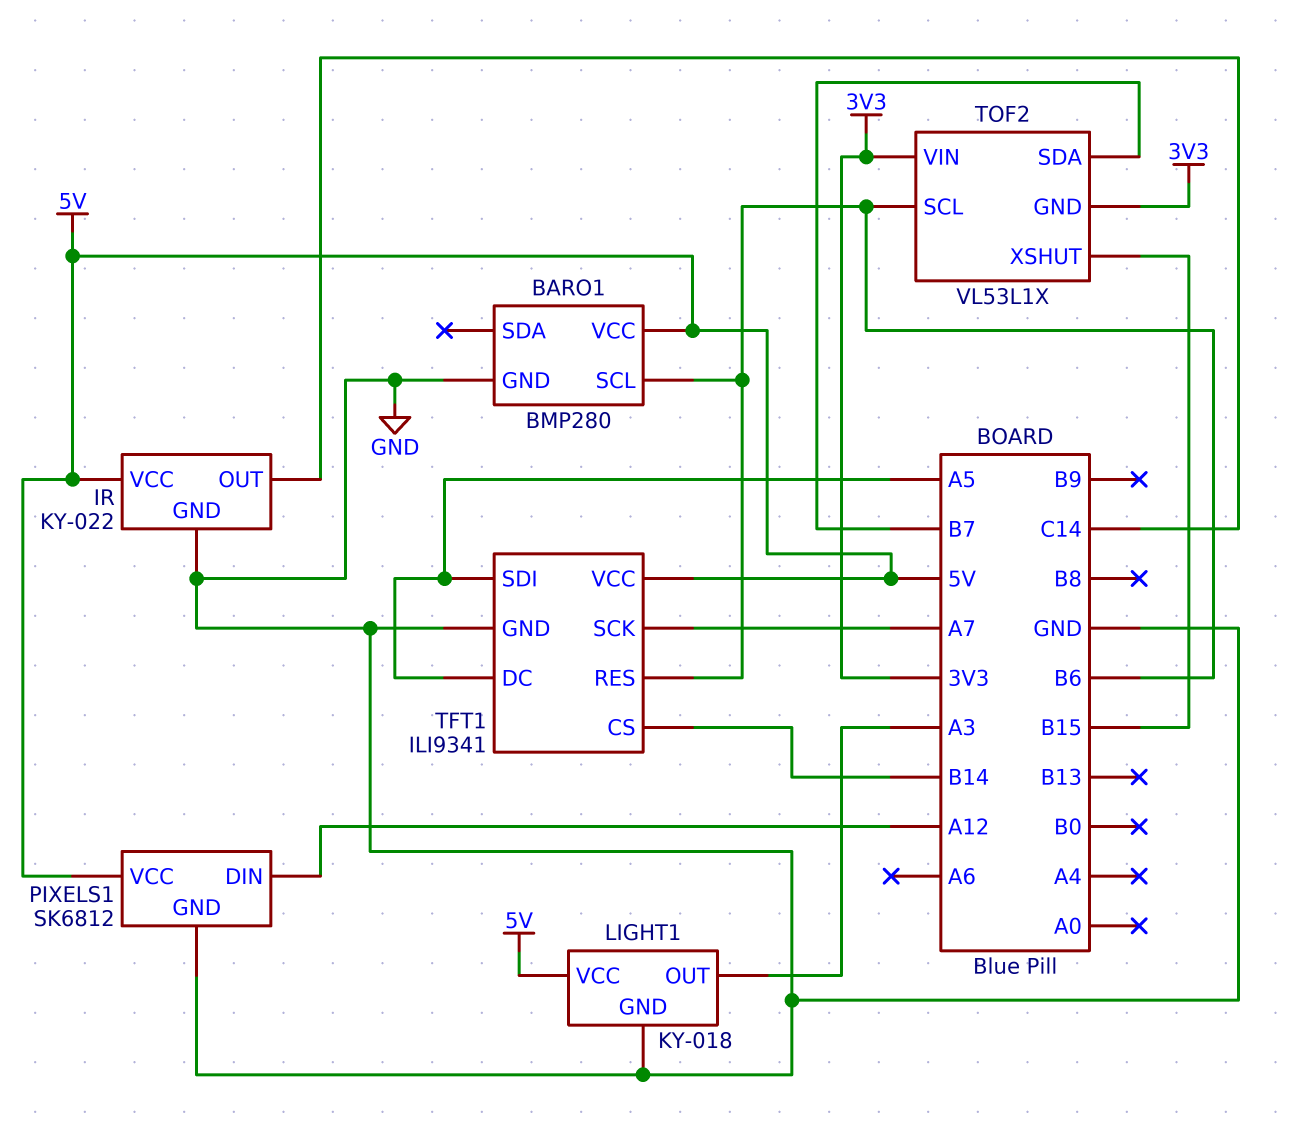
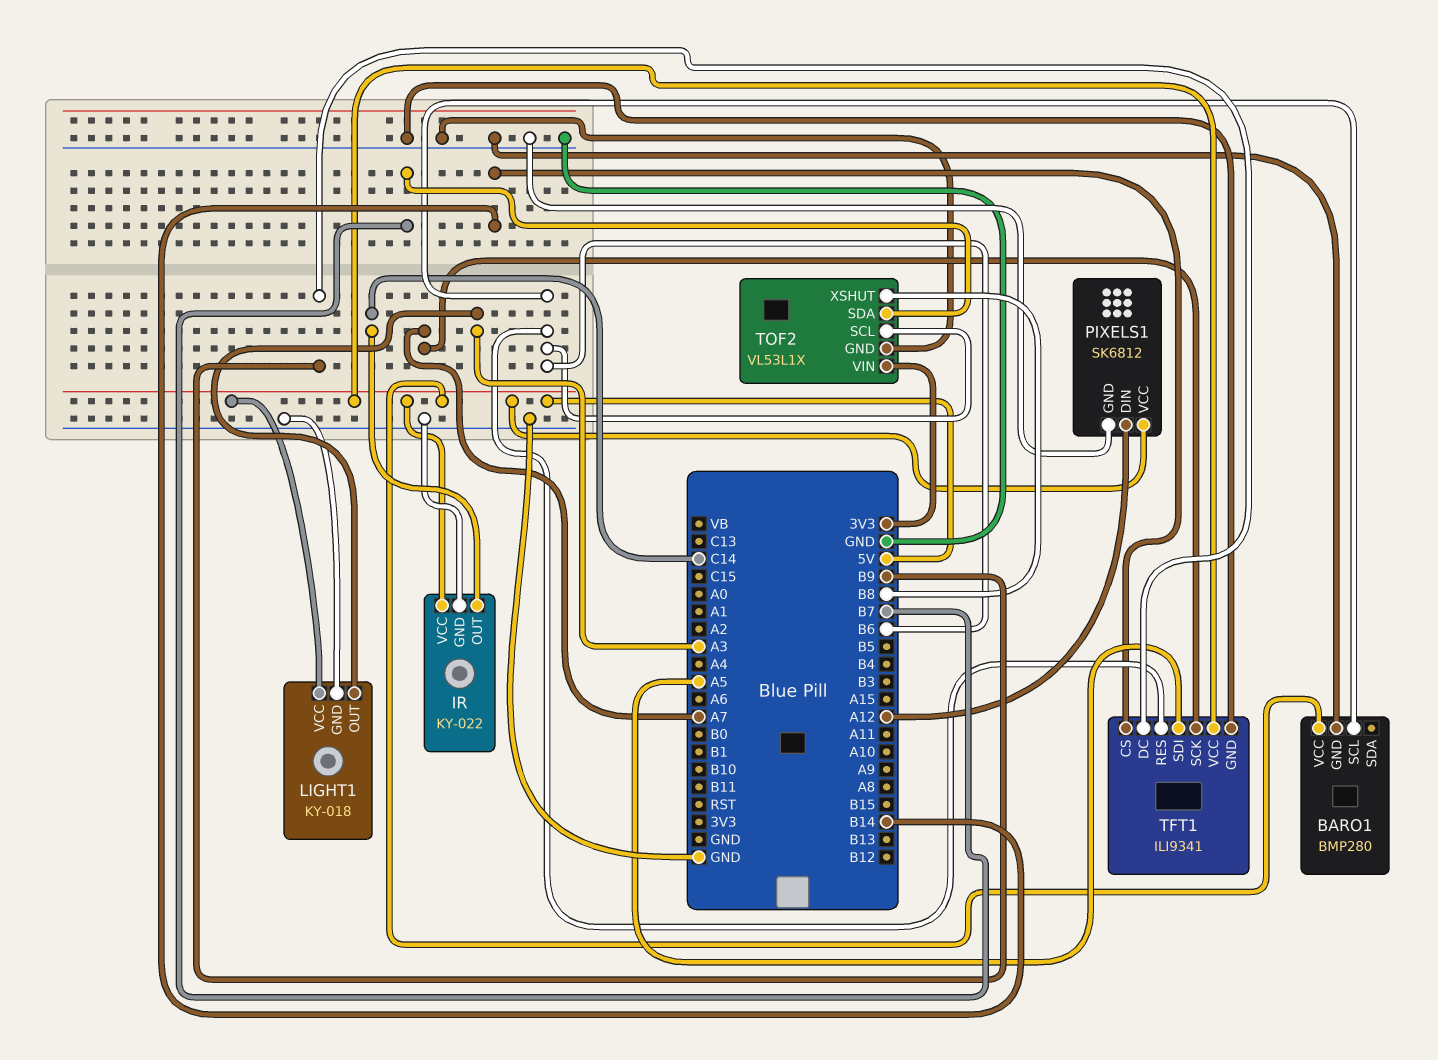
TFT1 pin DC: A5 -> B9
TOF2 pin GND: 3V3 -> GND
TOF2 pin XSHUT: B15 -> B8

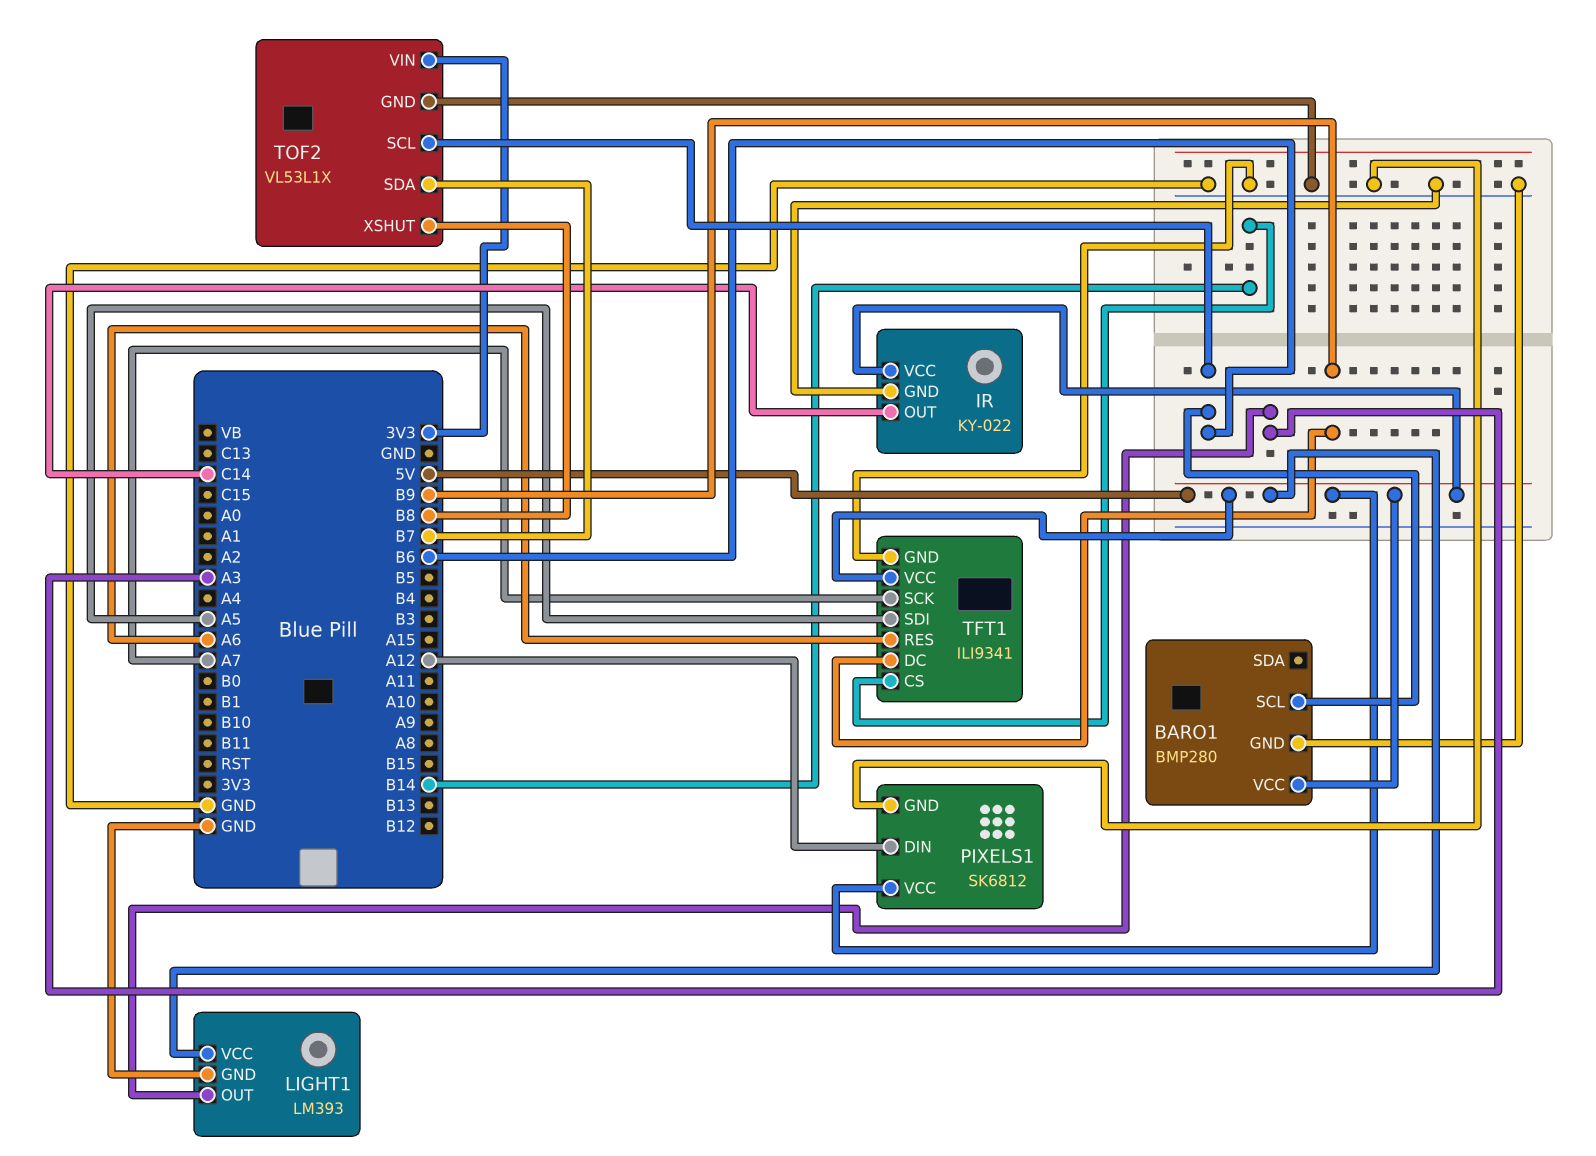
LIGHT1: KY-018 -> LM393
TFT1 pin RES: B6 -> A6

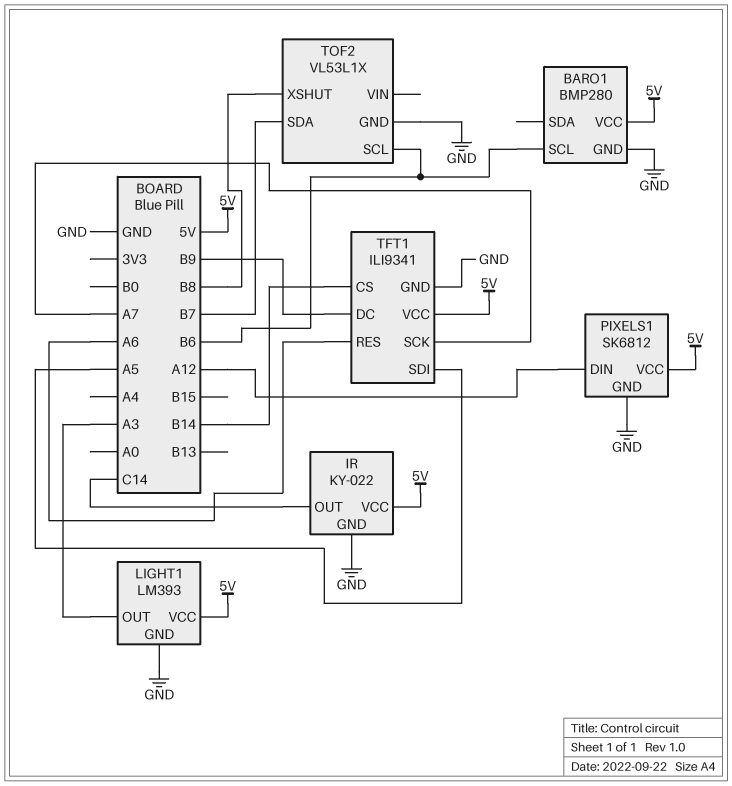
TOF2 pin VIN: 3V3 -> none

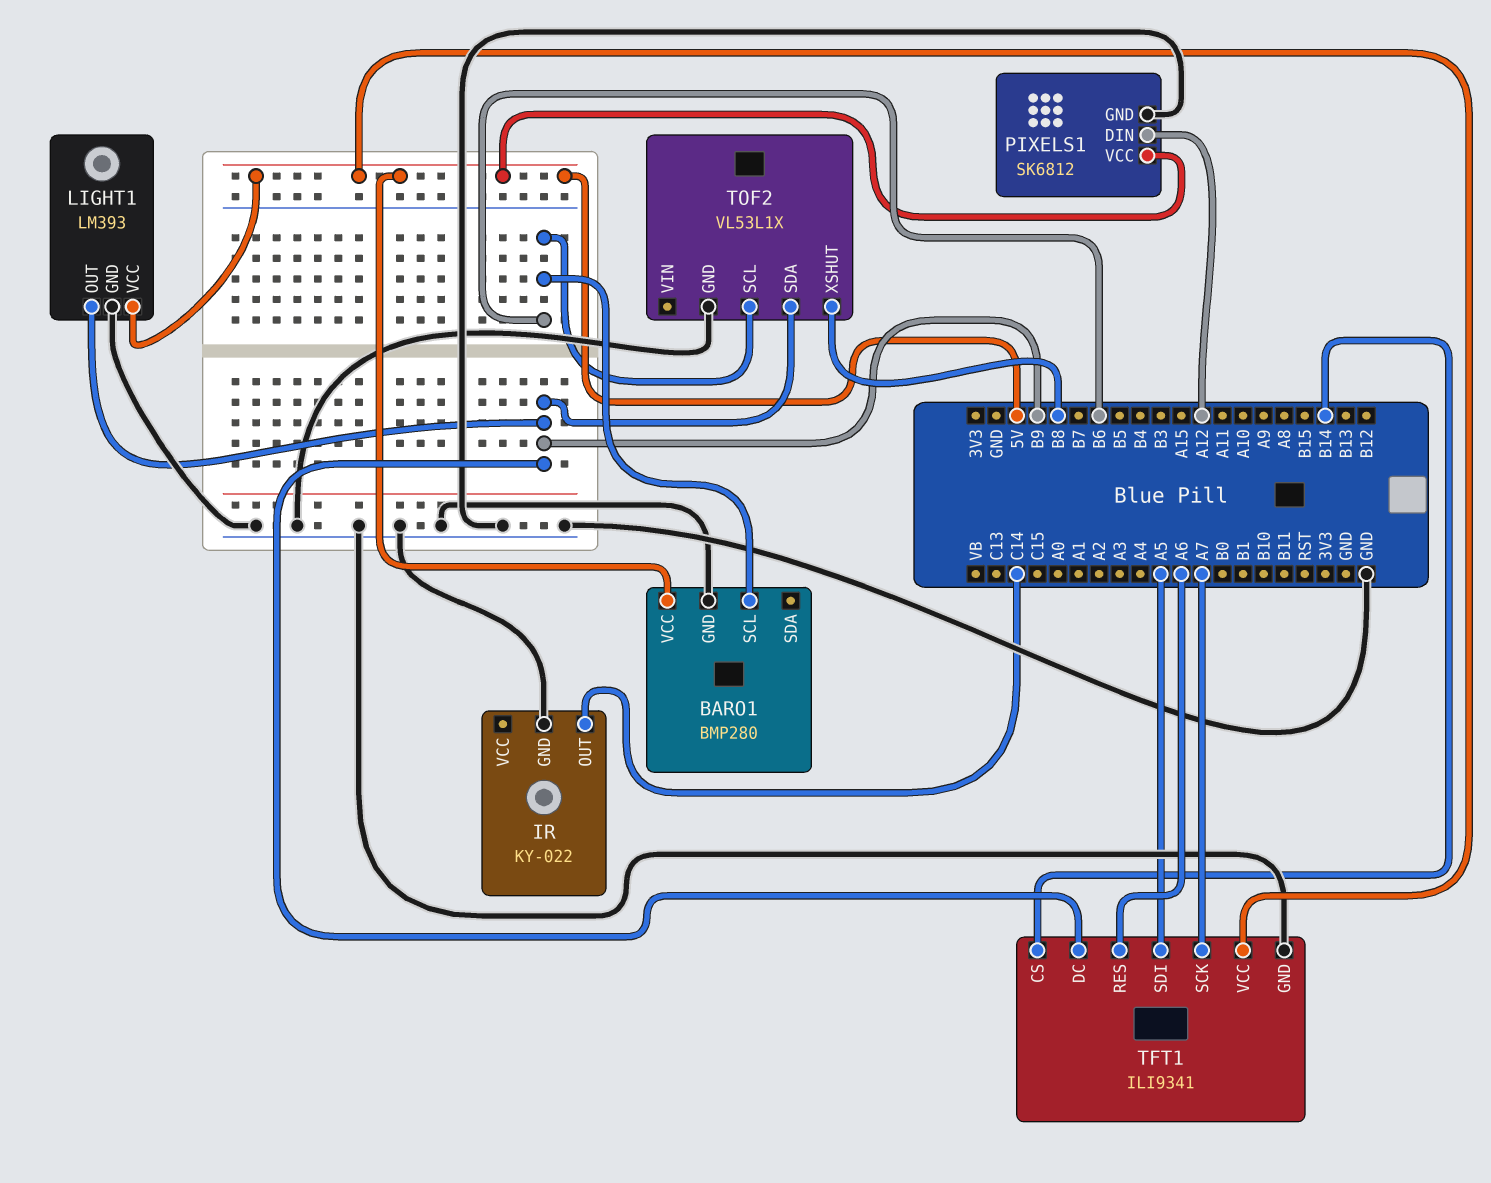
IR pin VCC: 5V -> none
LIGHT1 pin OUT: A3 -> B9
TOF2 pin SDA: B7 -> B9

